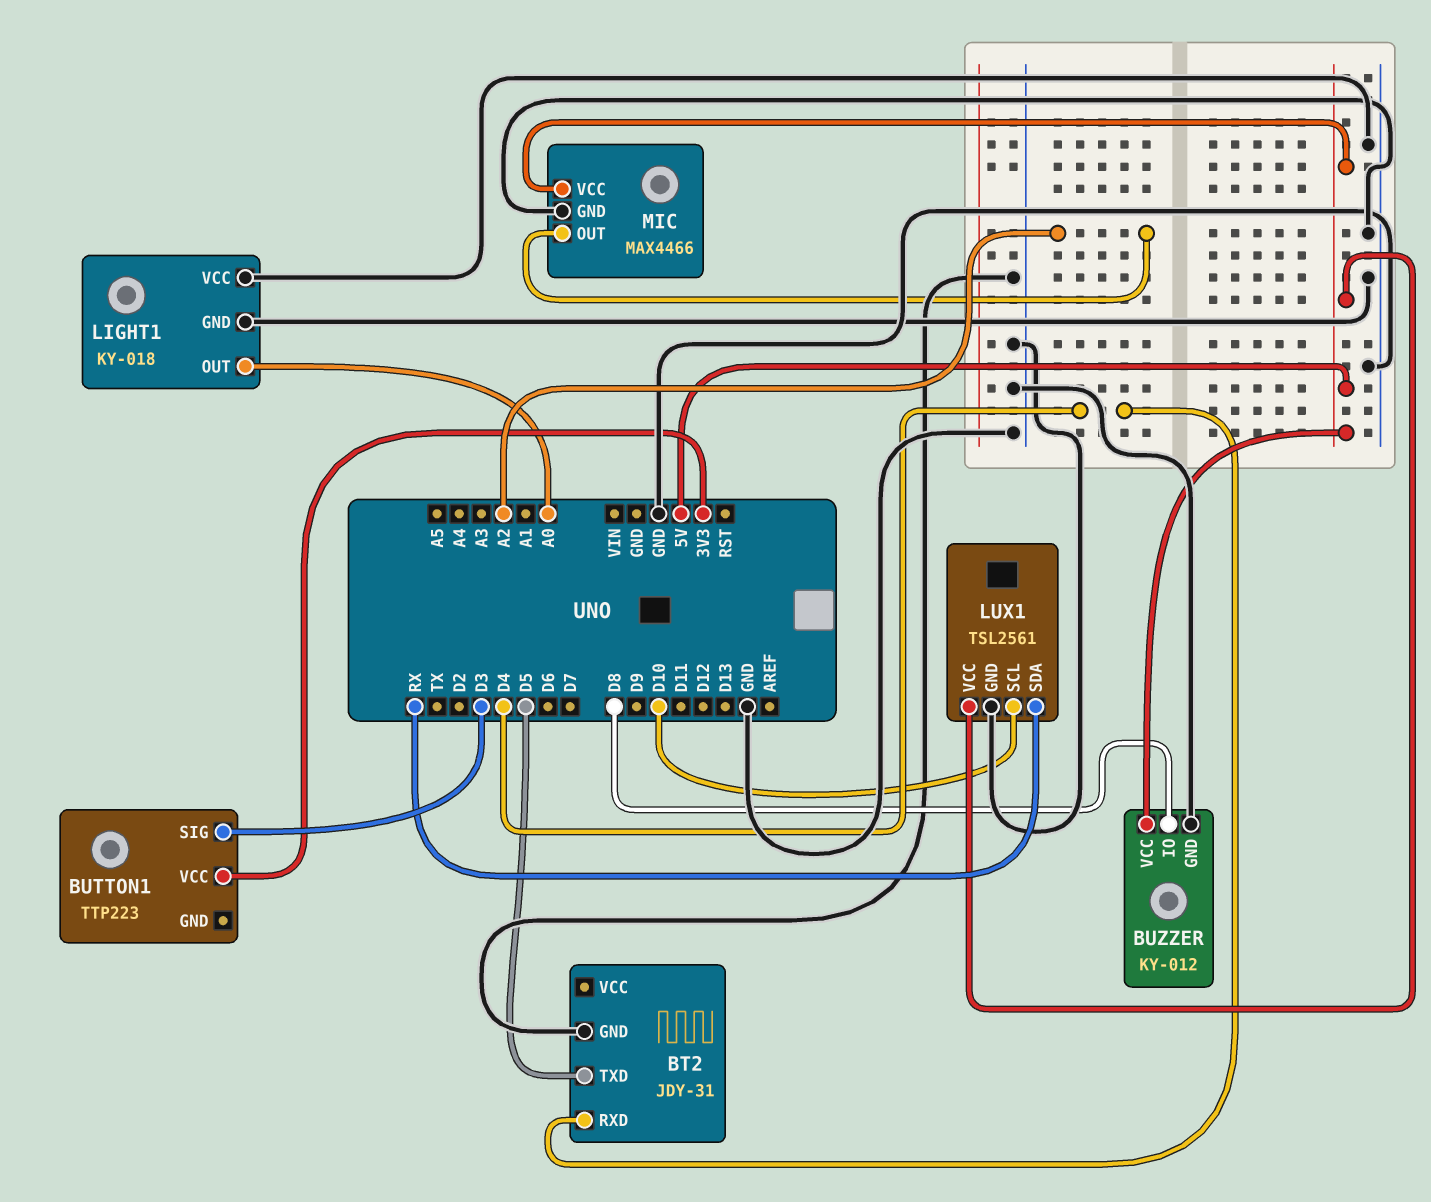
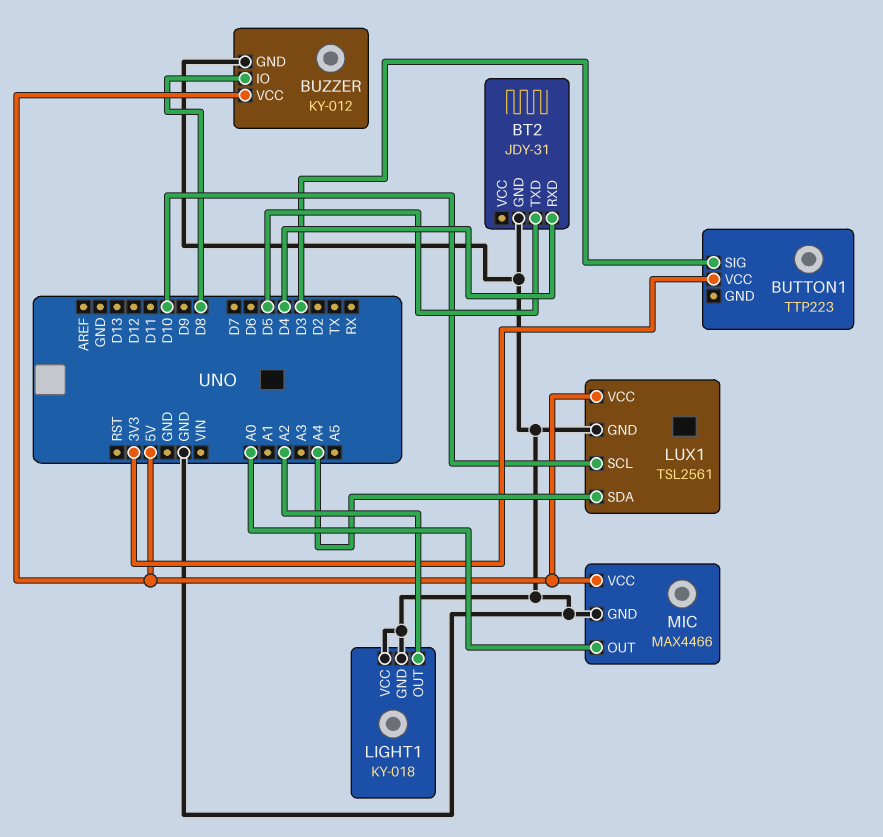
LIGHT1 pin OUT: A0 -> A2
LUX1 pin SDA: RX -> A4
MIC pin OUT: A2 -> A0

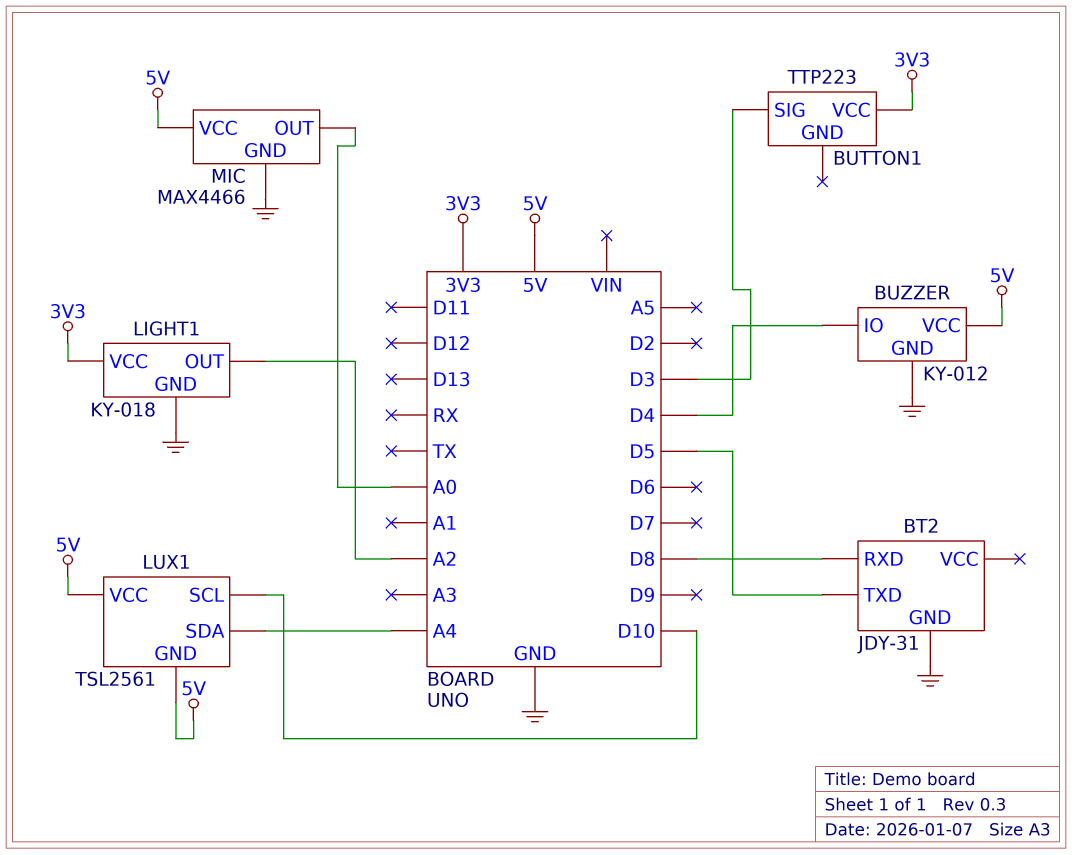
BT2 pin RXD: D4 -> D8
BUZZER pin IO: D8 -> D4
LIGHT1 pin VCC: GND -> 3V3
LUX1 pin GND: GND -> 5V

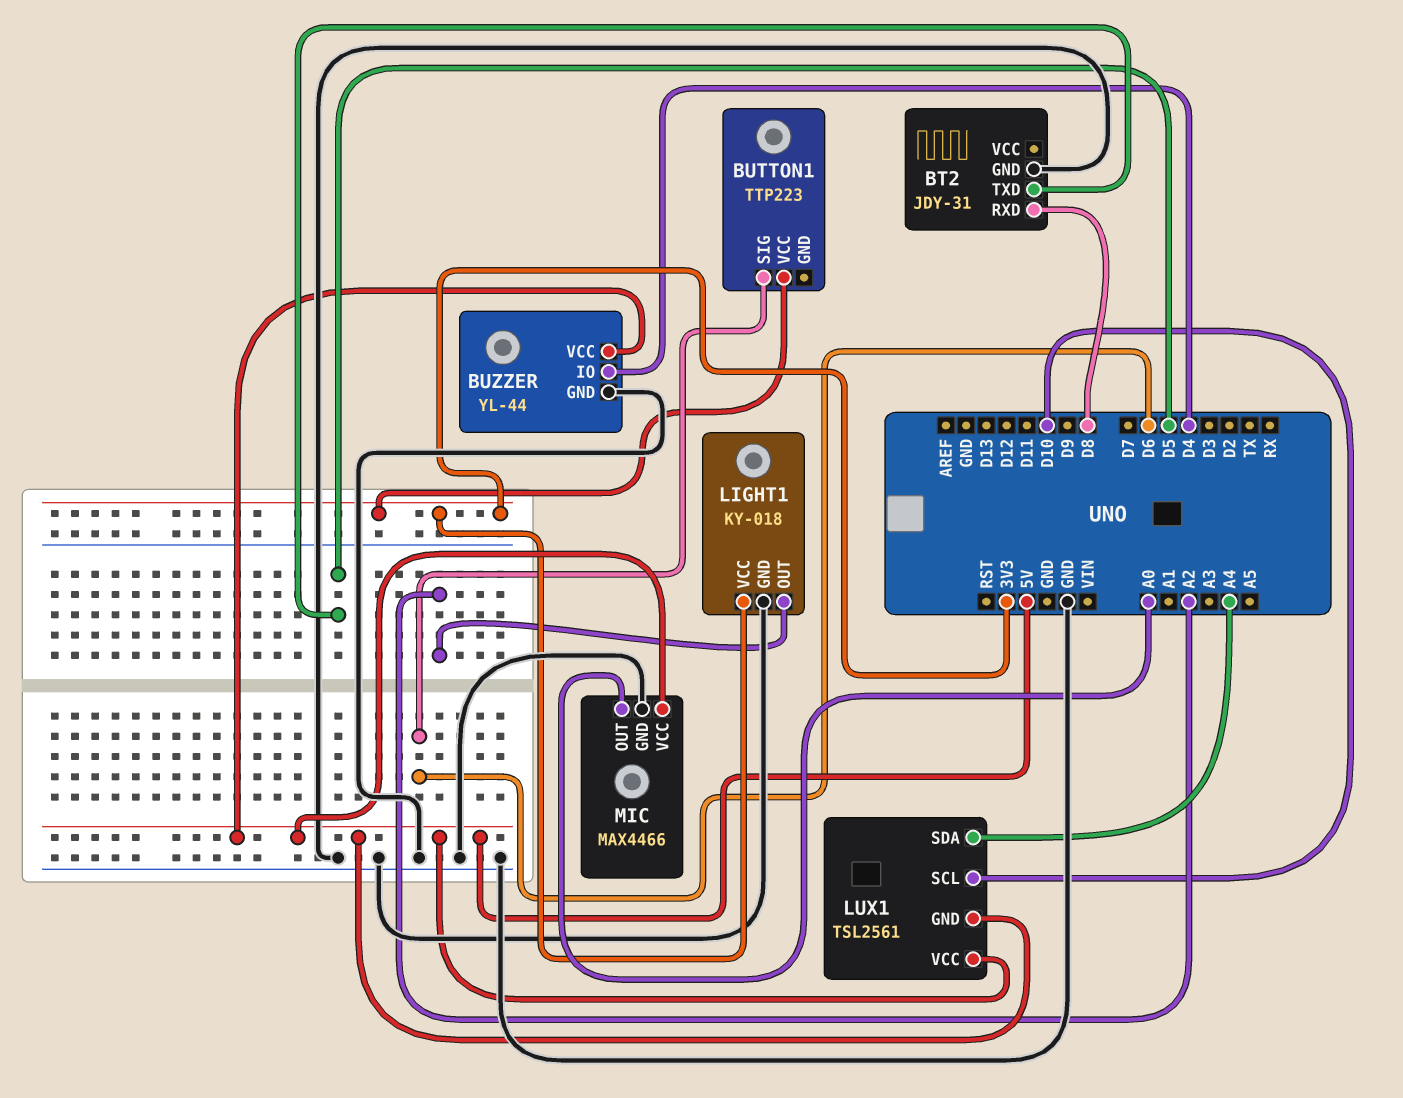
BUTTON1 pin SIG: D3 -> D6
BUZZER: KY-012 -> YL-44

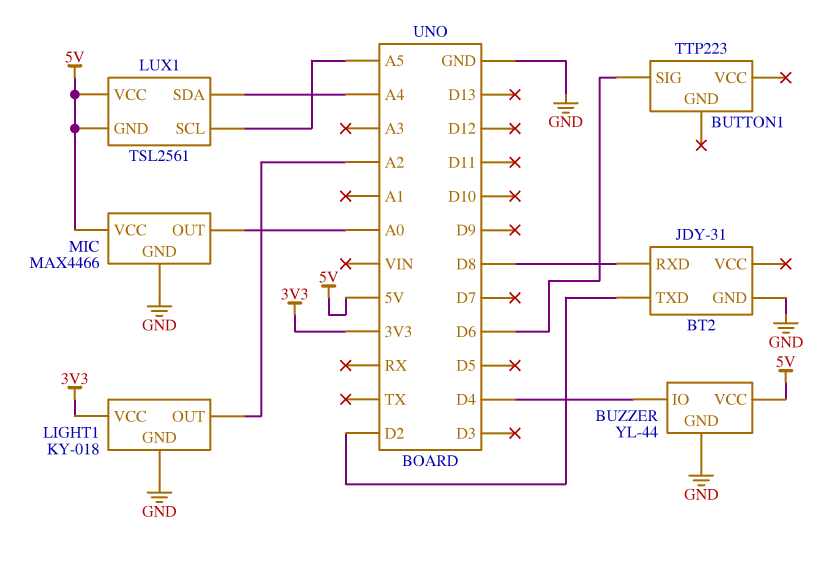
BT2 pin TXD: D5 -> D2
BUTTON1 pin VCC: 3V3 -> none
LUX1 pin SCL: D10 -> A5

